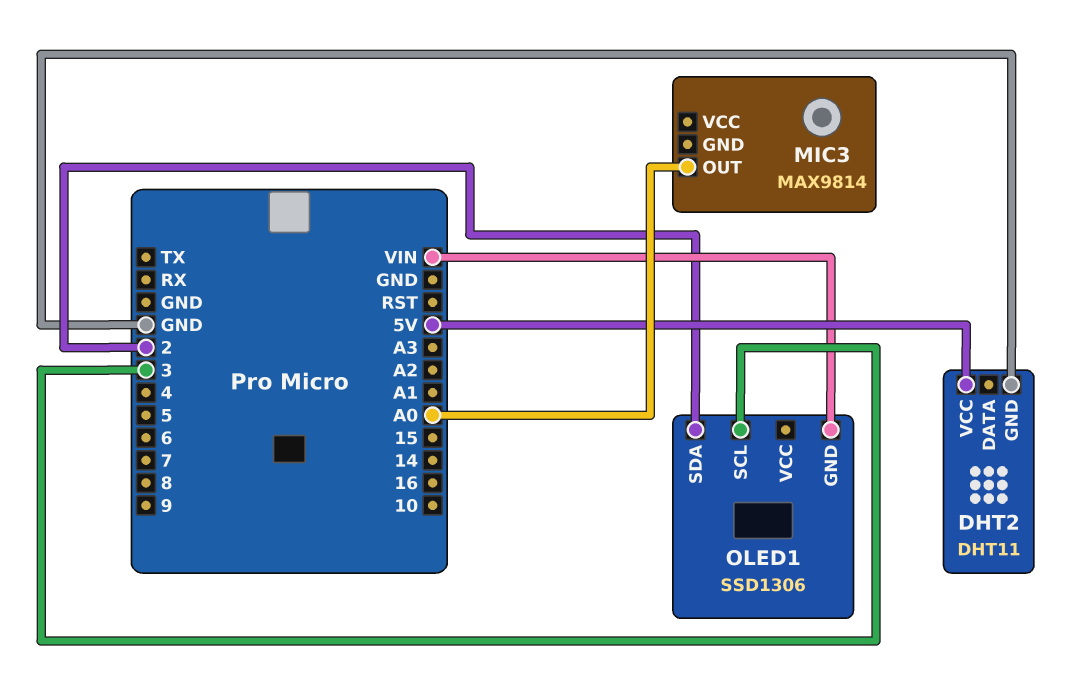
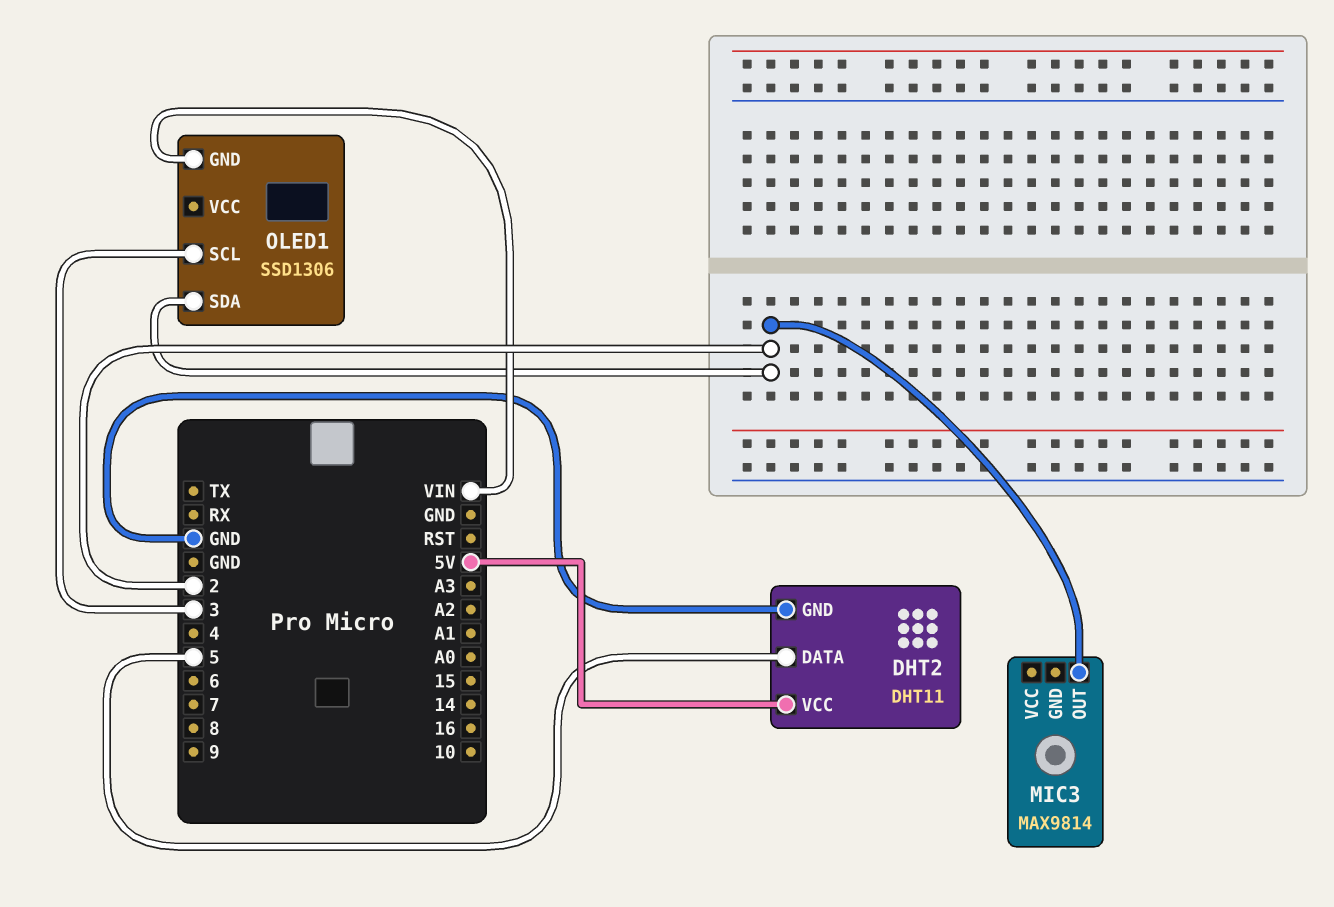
DHT2 pin DATA: none -> 5
MIC3 pin OUT: A0 -> 2

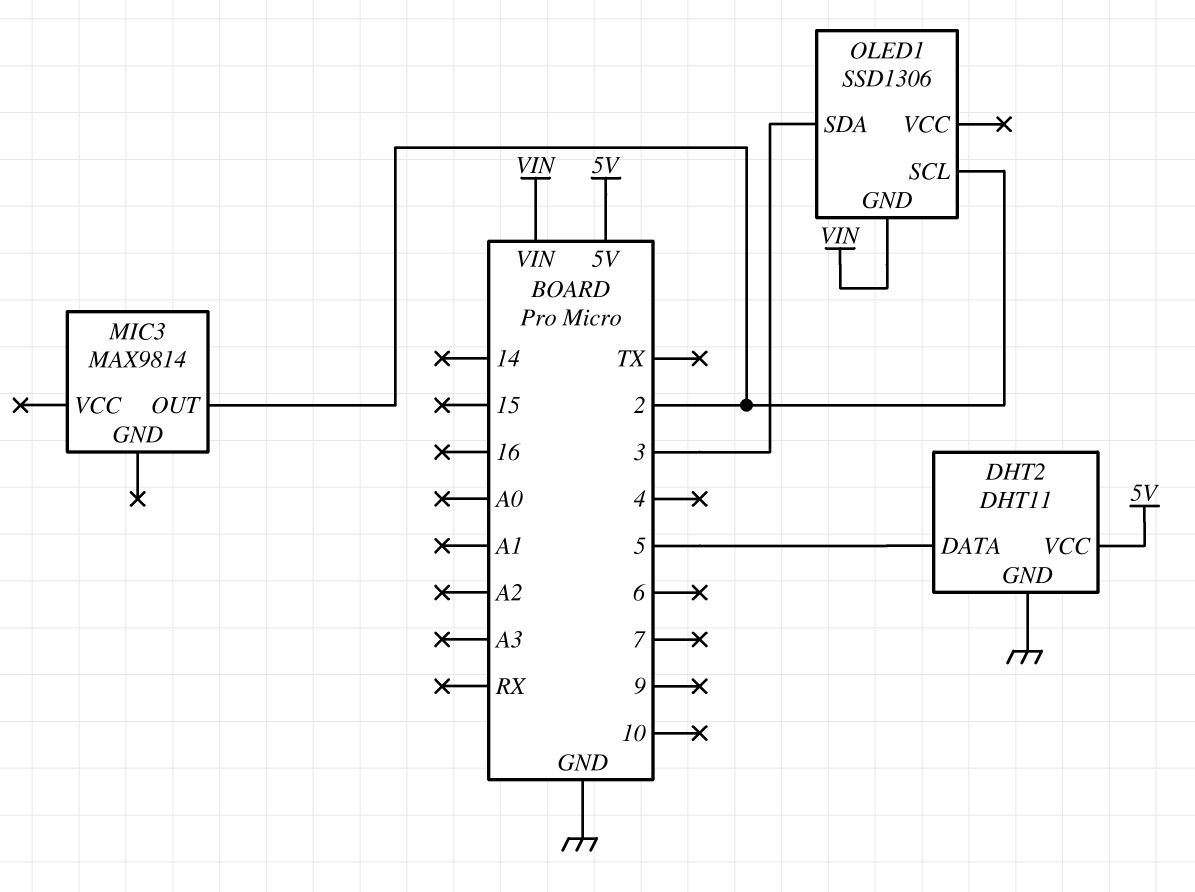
OLED1 pin SCL: 3 -> 2
OLED1 pin SDA: 2 -> 3

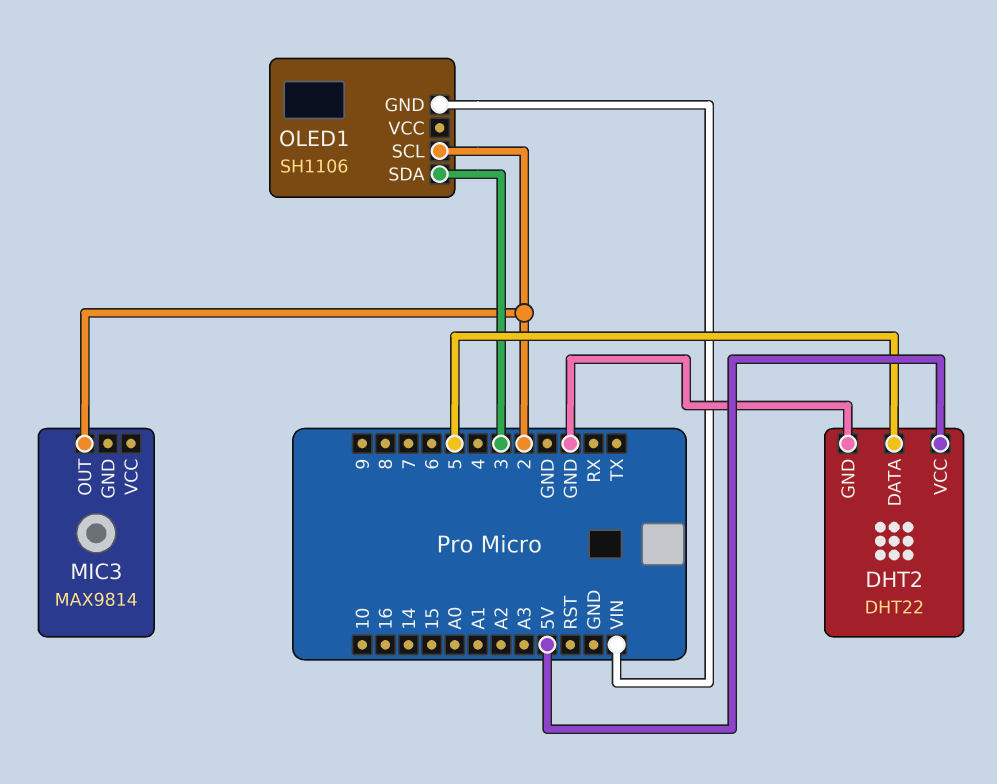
DHT2: DHT11 -> DHT22
OLED1: SSD1306 -> SH1106

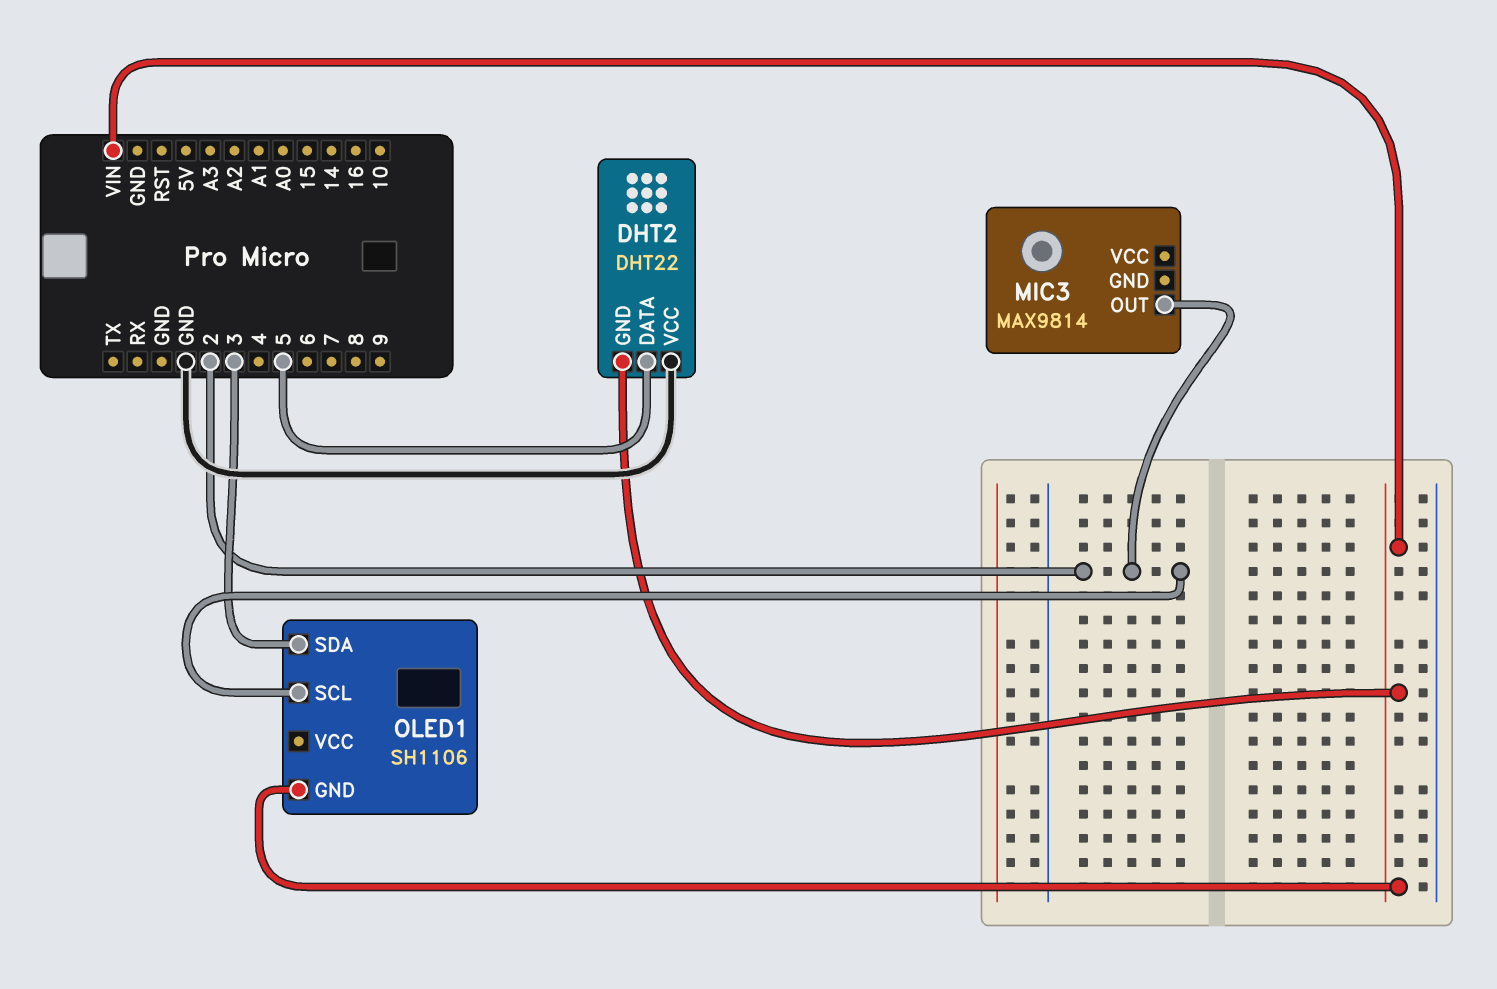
DHT2 pin GND: GND -> VIN
DHT2 pin VCC: 5V -> GND

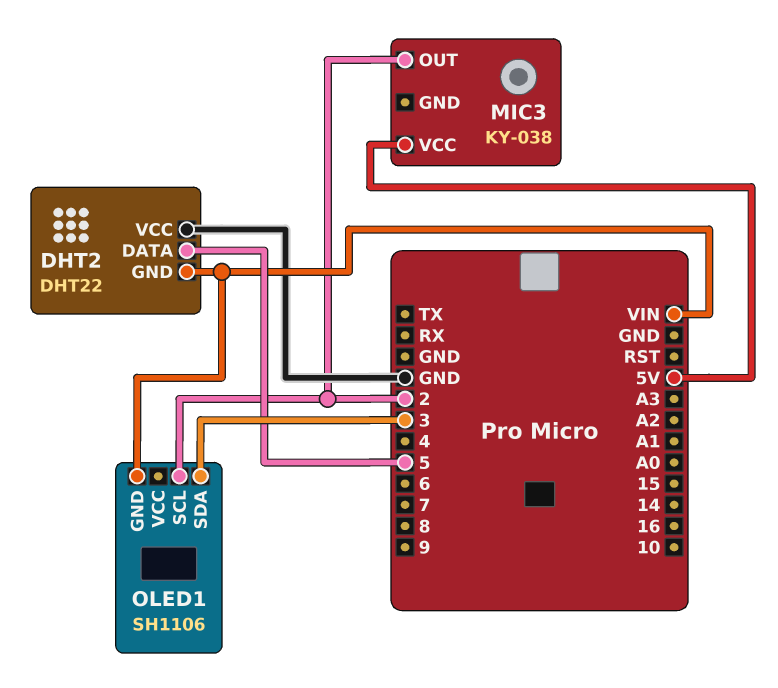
MIC3: MAX9814 -> KY-038
MIC3 pin VCC: none -> 5V

